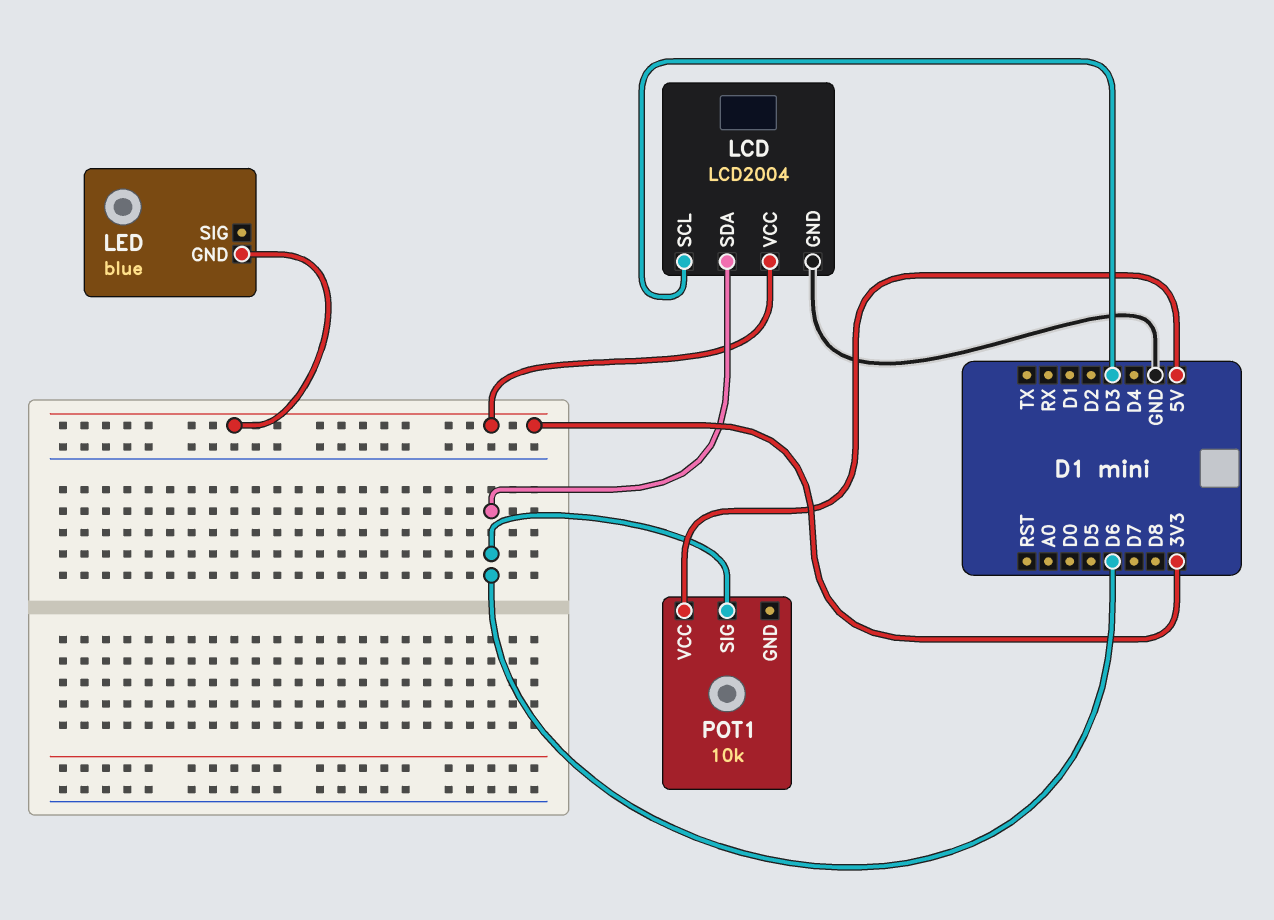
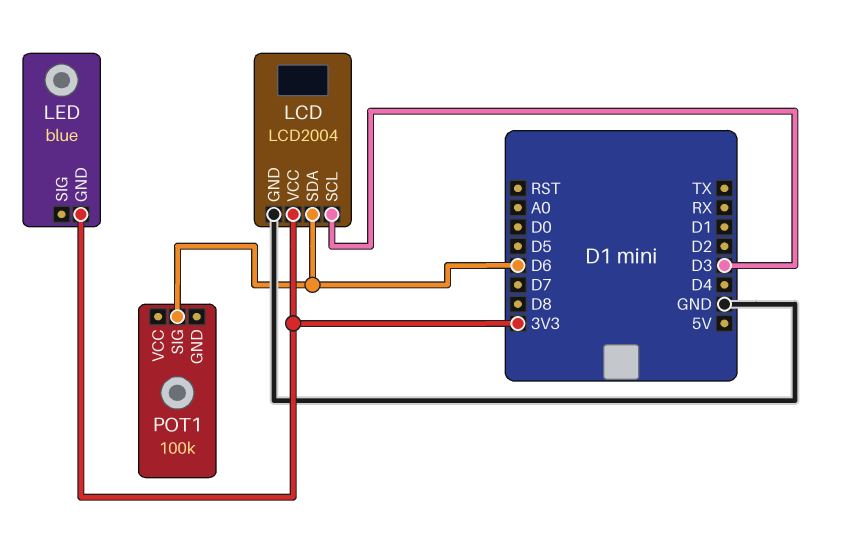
POT1: 10k -> 100k
POT1 pin VCC: 5V -> none

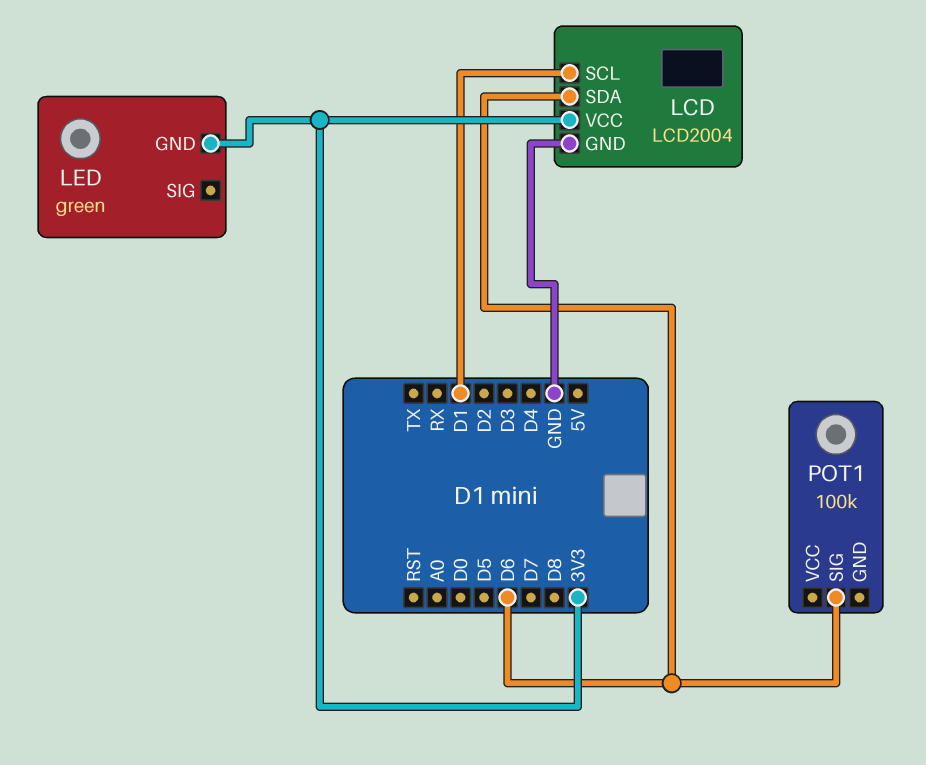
LCD pin SCL: D3 -> D1
LED: blue -> green

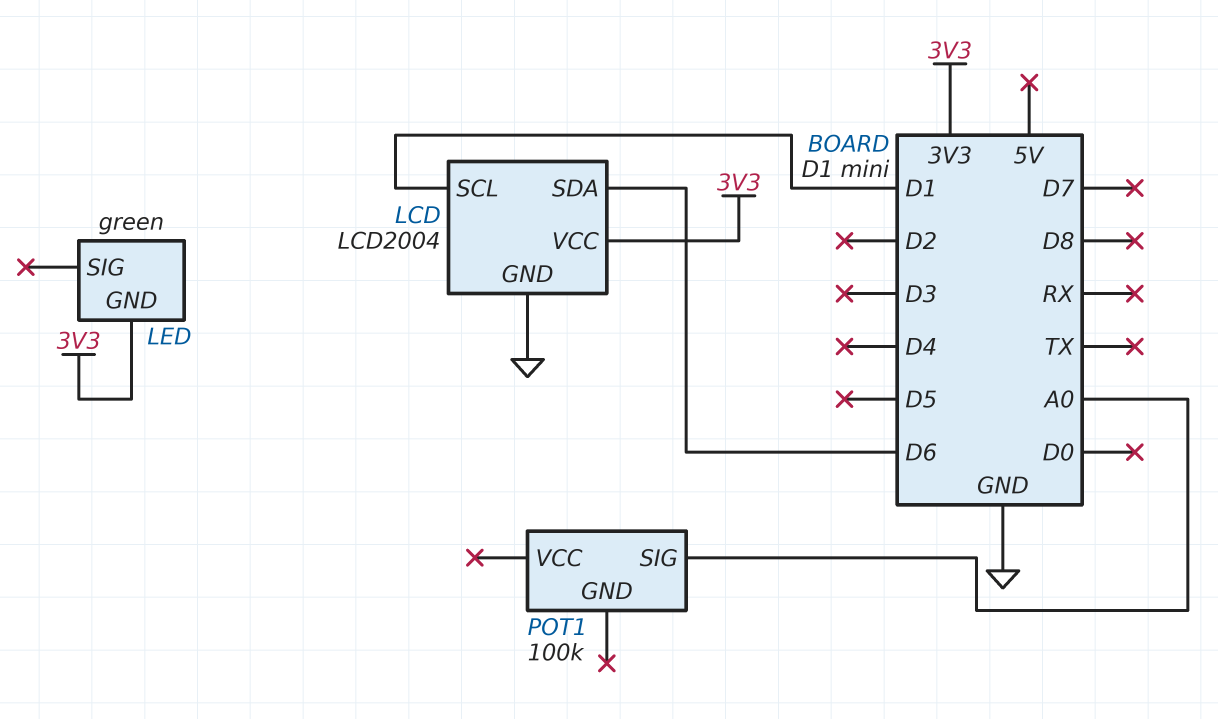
POT1 pin SIG: D6 -> A0

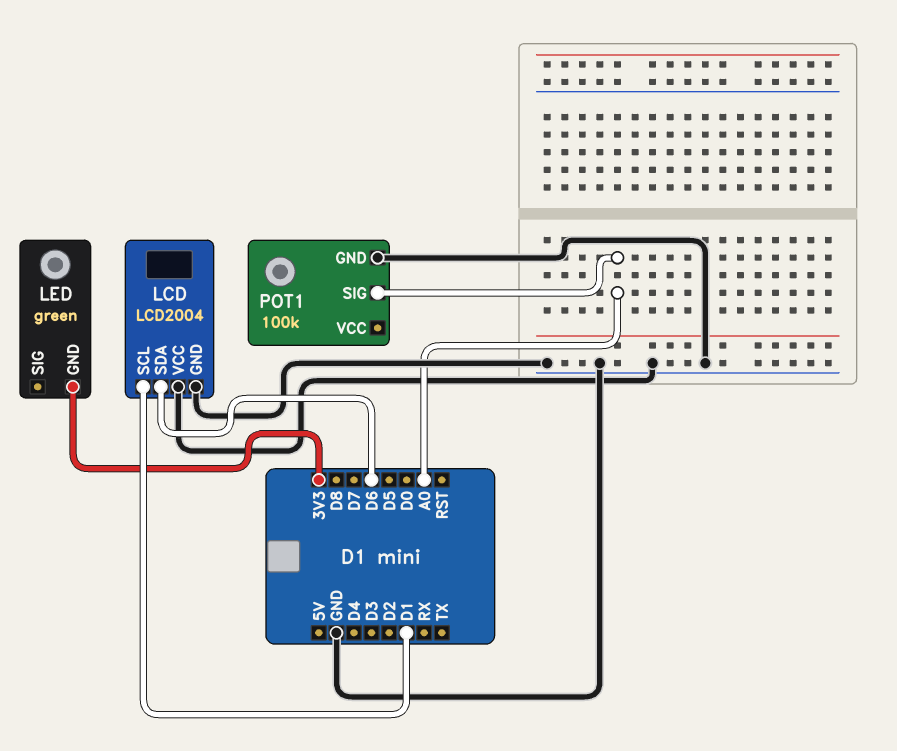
LCD pin VCC: 3V3 -> GND
POT1 pin GND: none -> GND

